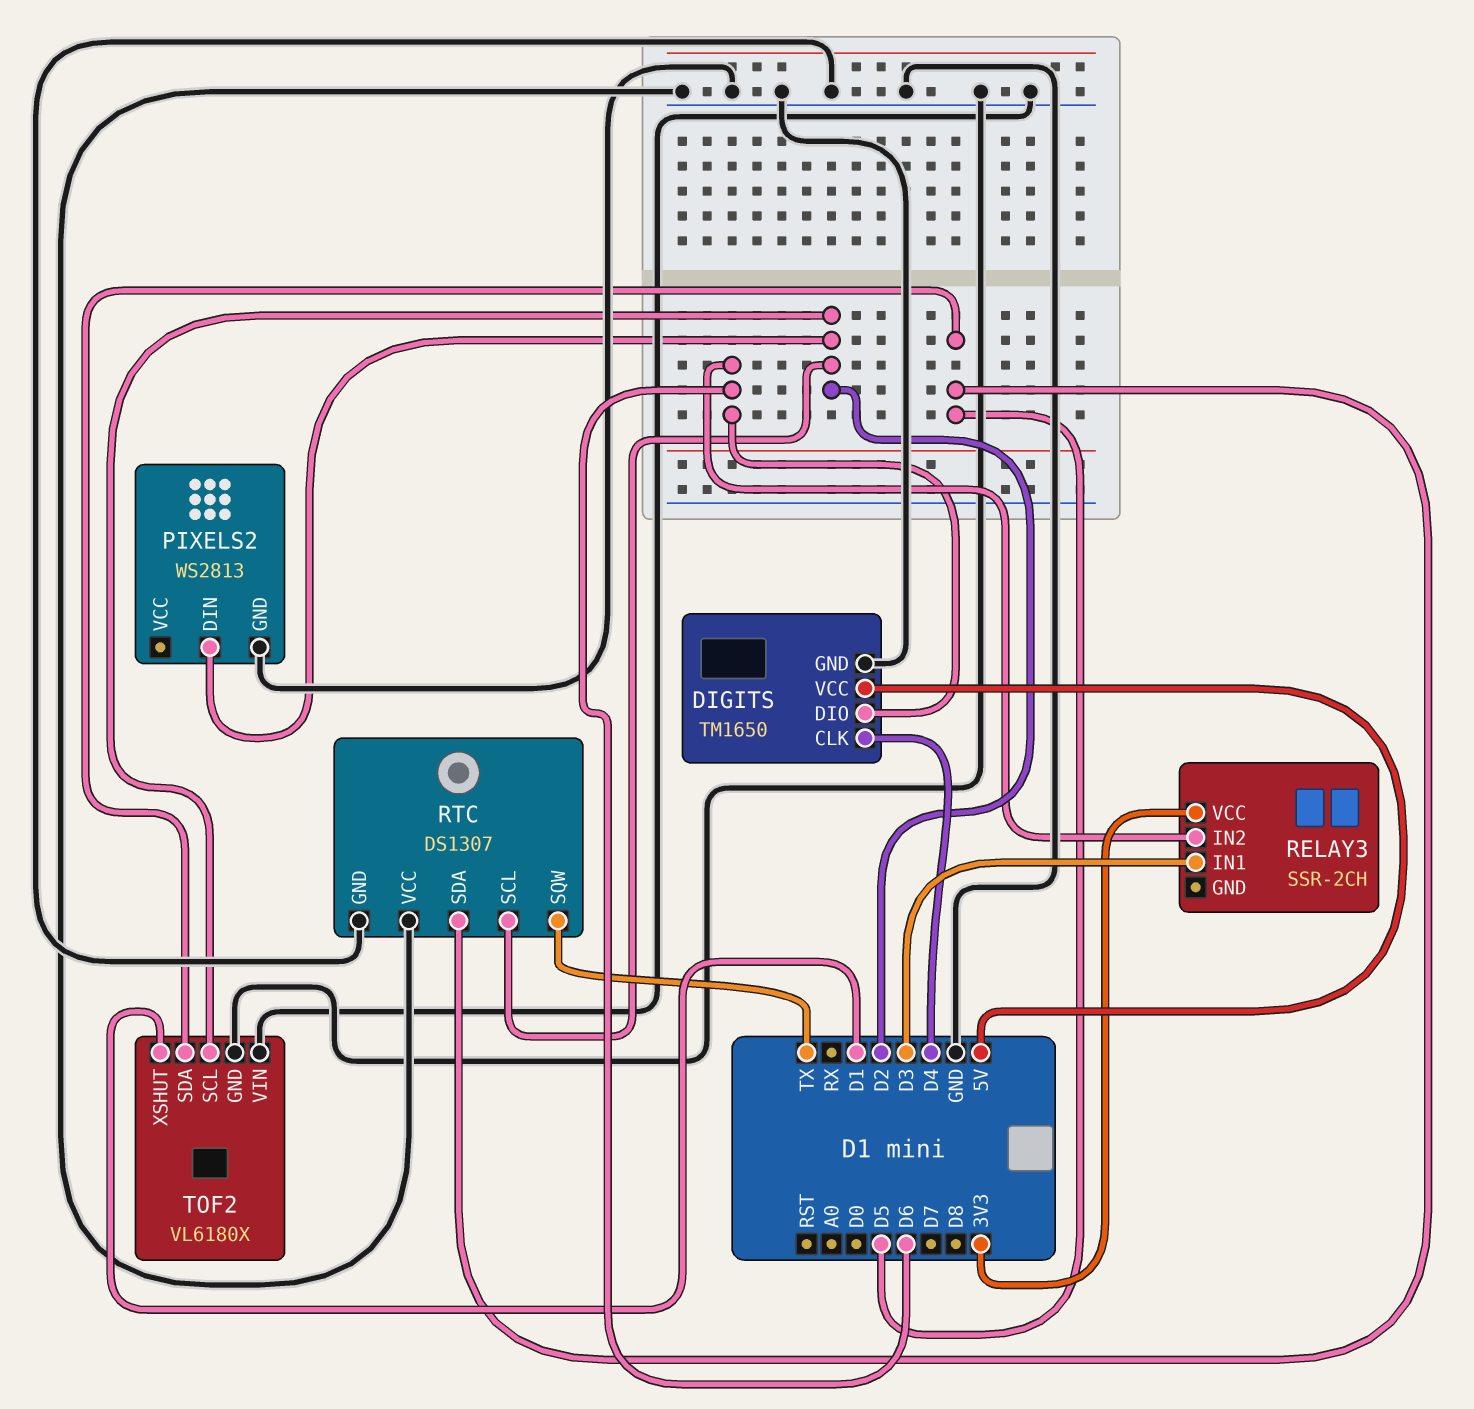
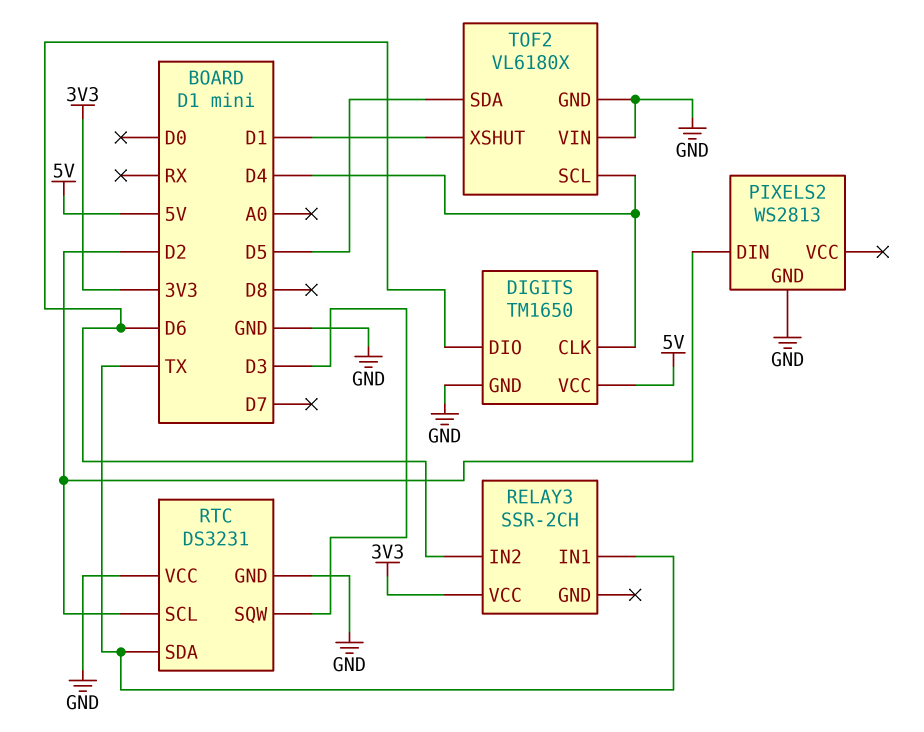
RELAY3 pin IN1: D3 -> TX
RTC: DS1307 -> DS3231
RTC pin SDA: D5 -> TX
RTC pin SQW: TX -> D3
TOF2 pin SCL: D2 -> D4

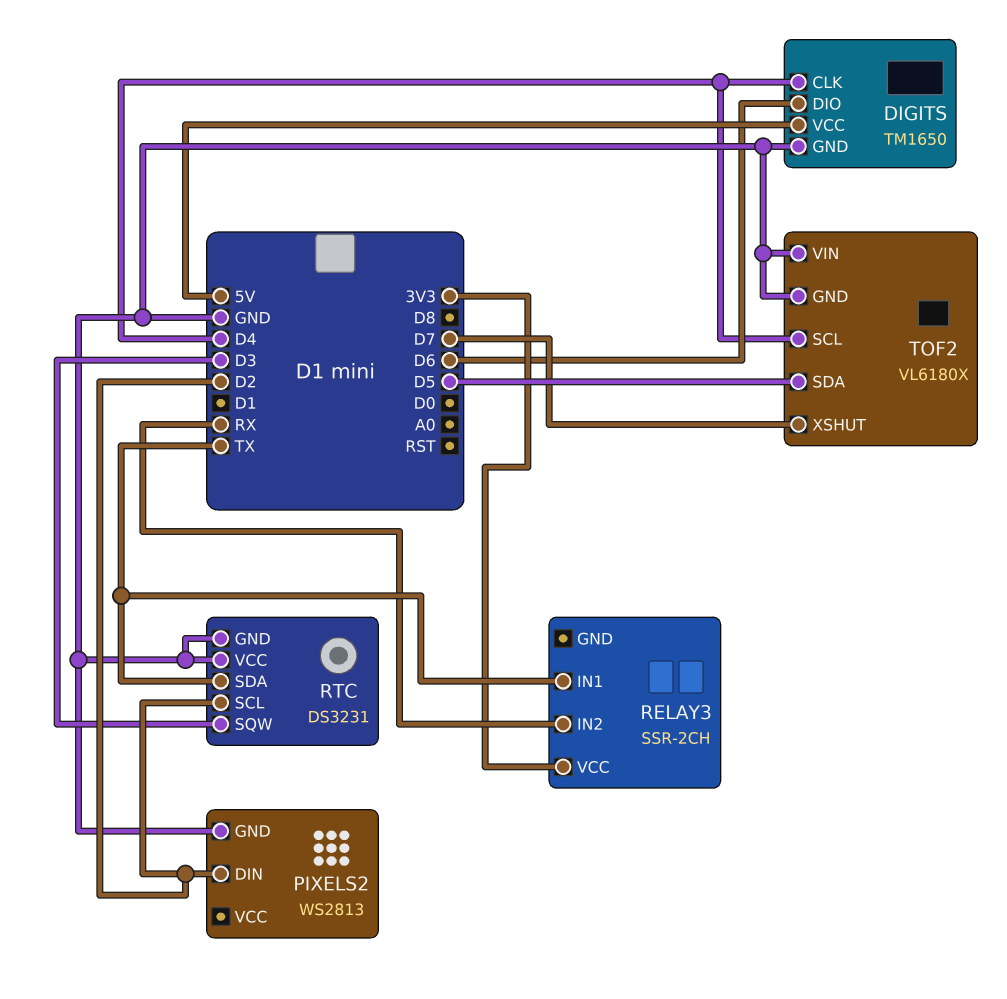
RELAY3 pin IN2: D6 -> RX
TOF2 pin XSHUT: D1 -> D7

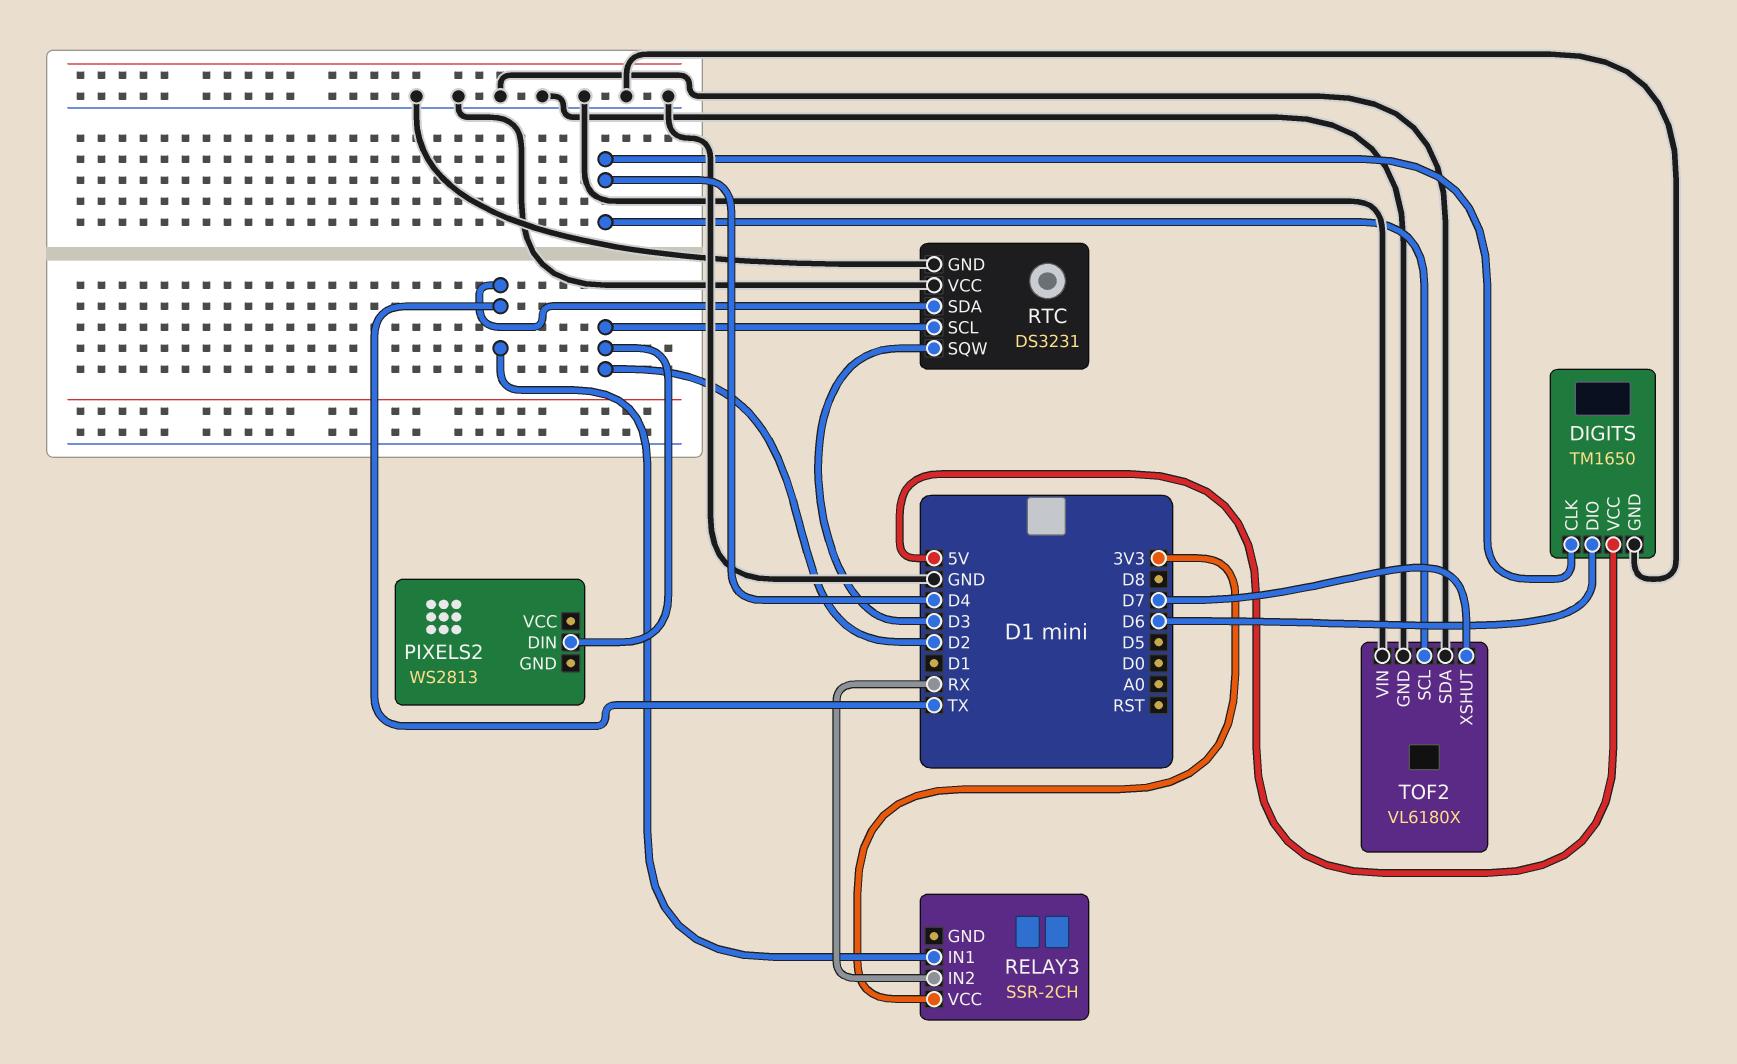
PIXELS2 pin GND: GND -> none
TOF2 pin SDA: D5 -> GND

